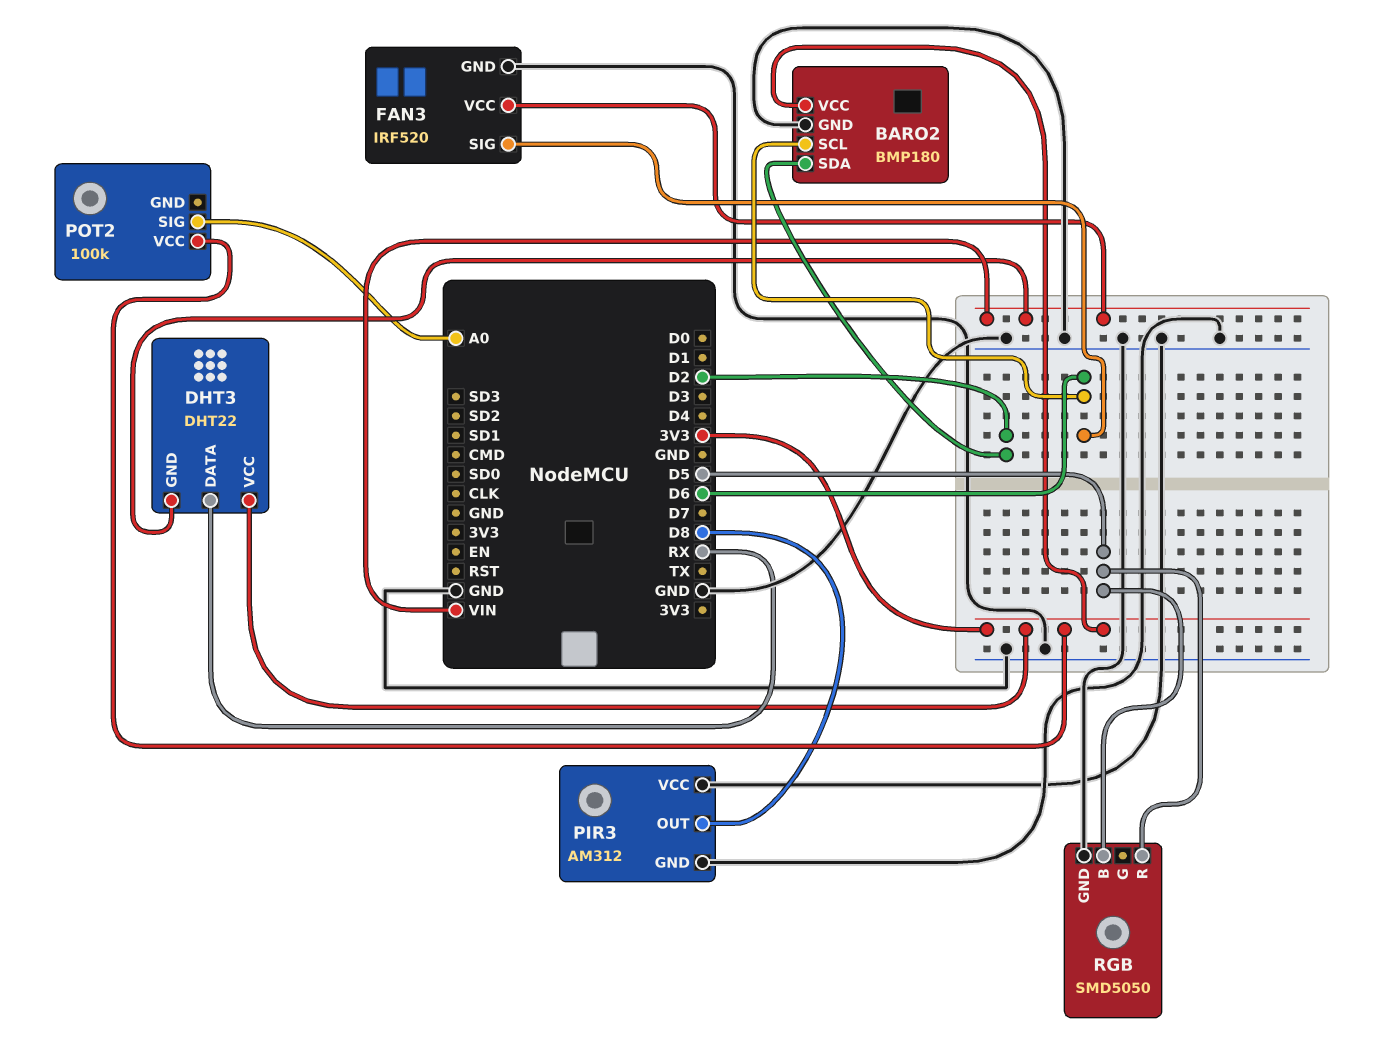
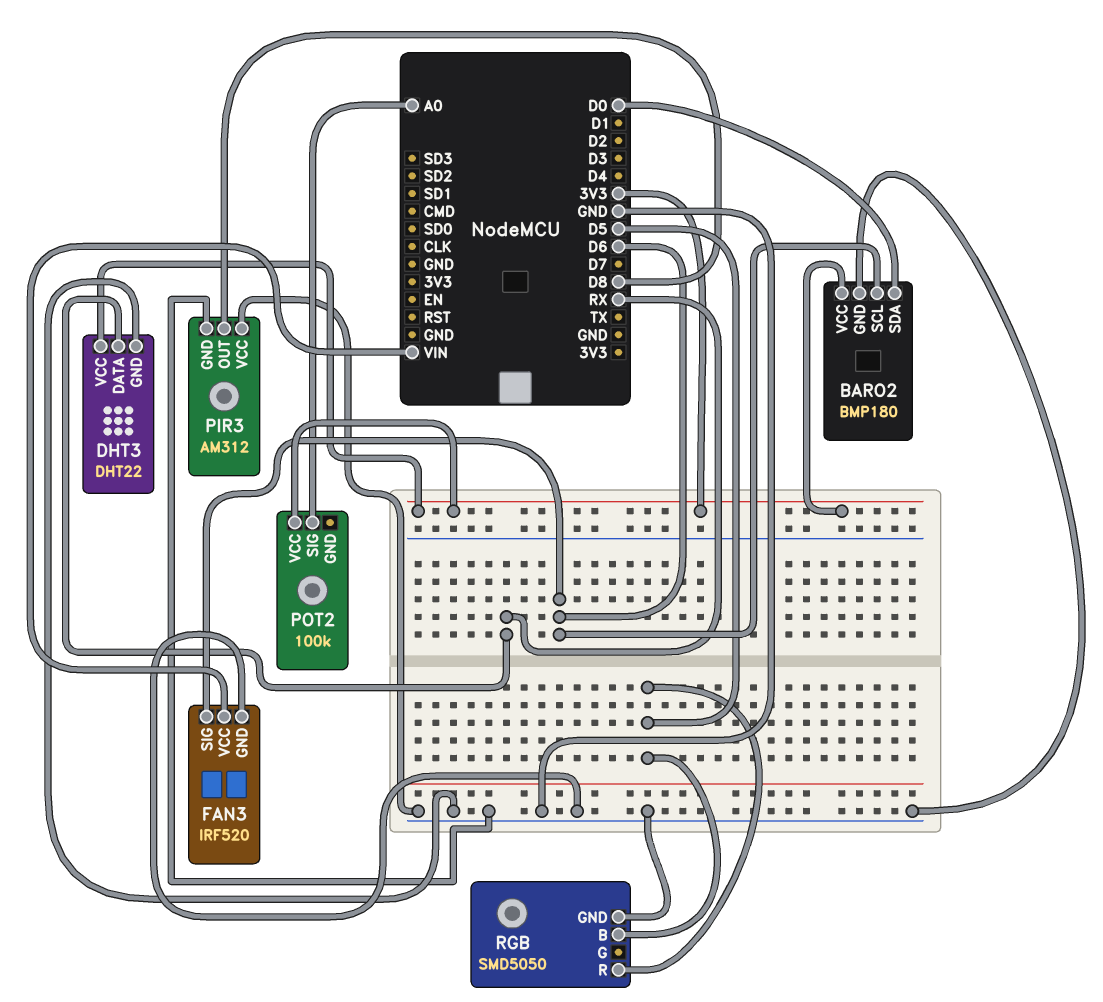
BARO2 pin SDA: D2 -> D0
DHT3 pin GND: VIN -> GND

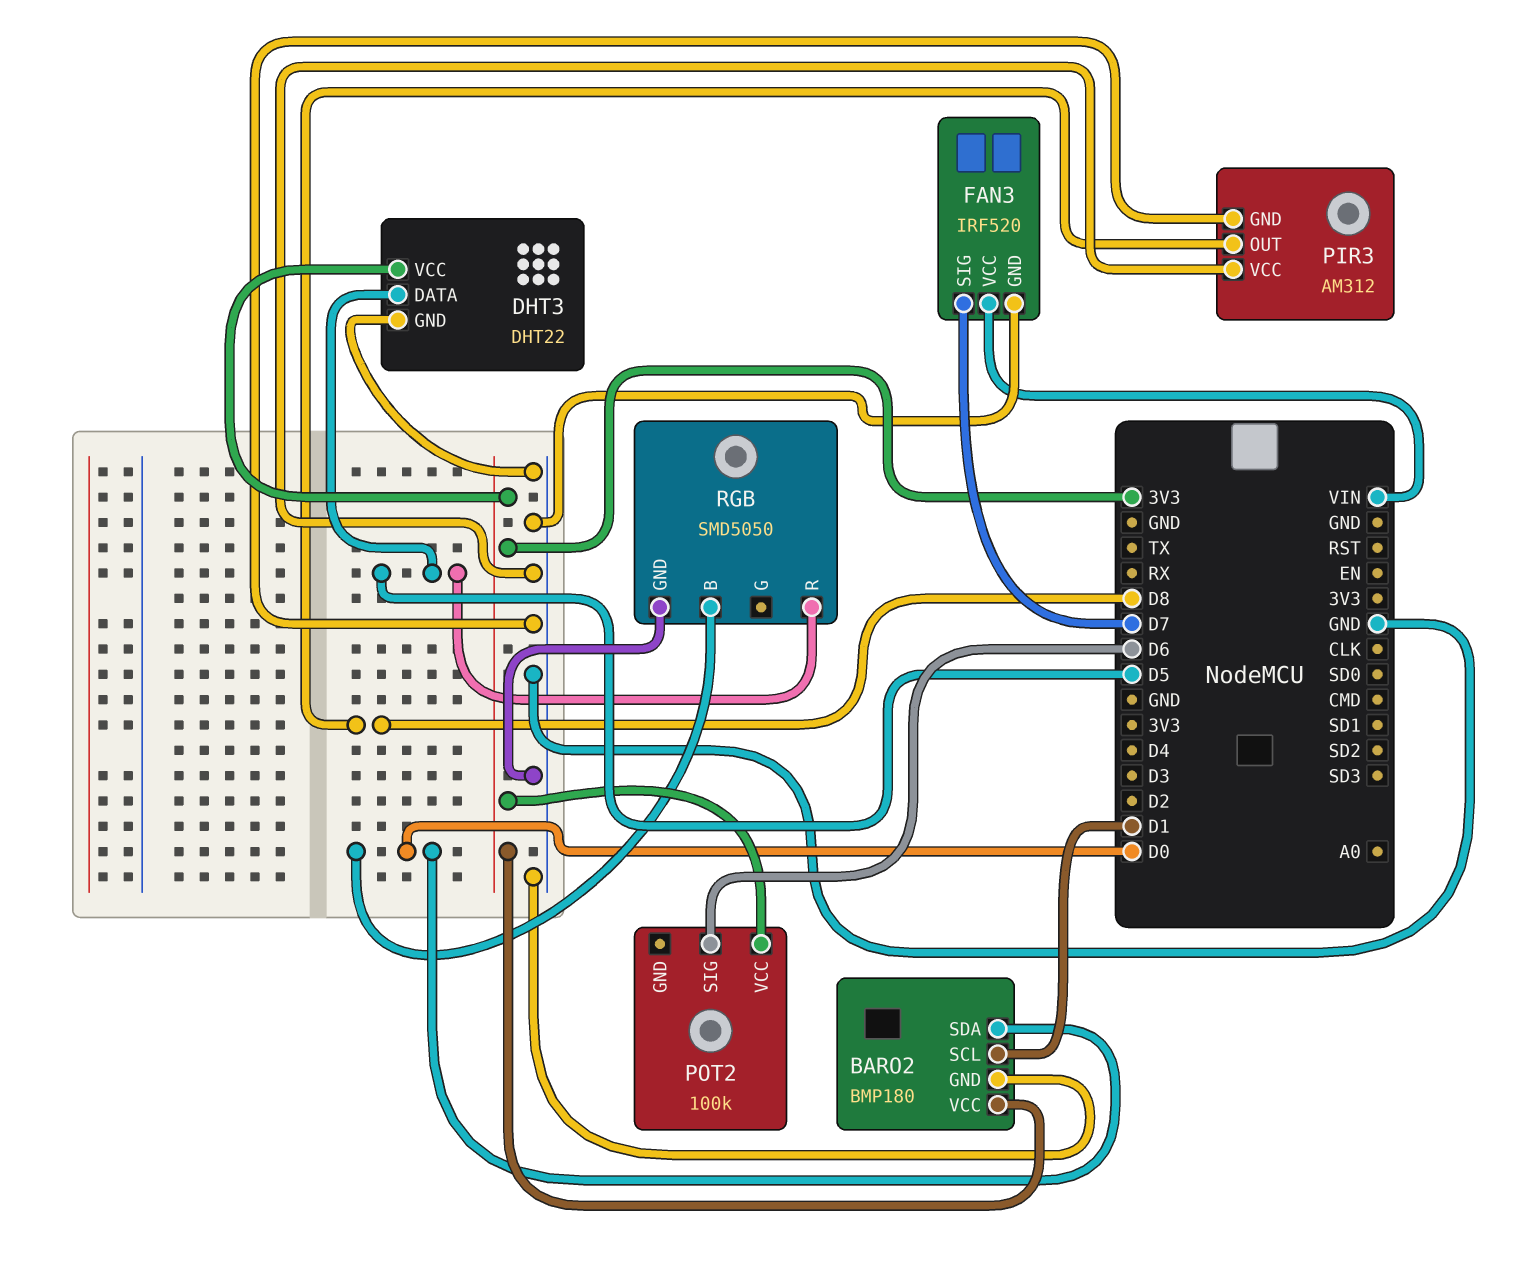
BARO2 pin SCL: D6 -> D1
DHT3 pin DATA: RX -> D5
FAN3 pin SIG: D6 -> D7
POT2 pin SIG: A0 -> D6
RGB pin B: D5 -> D0

